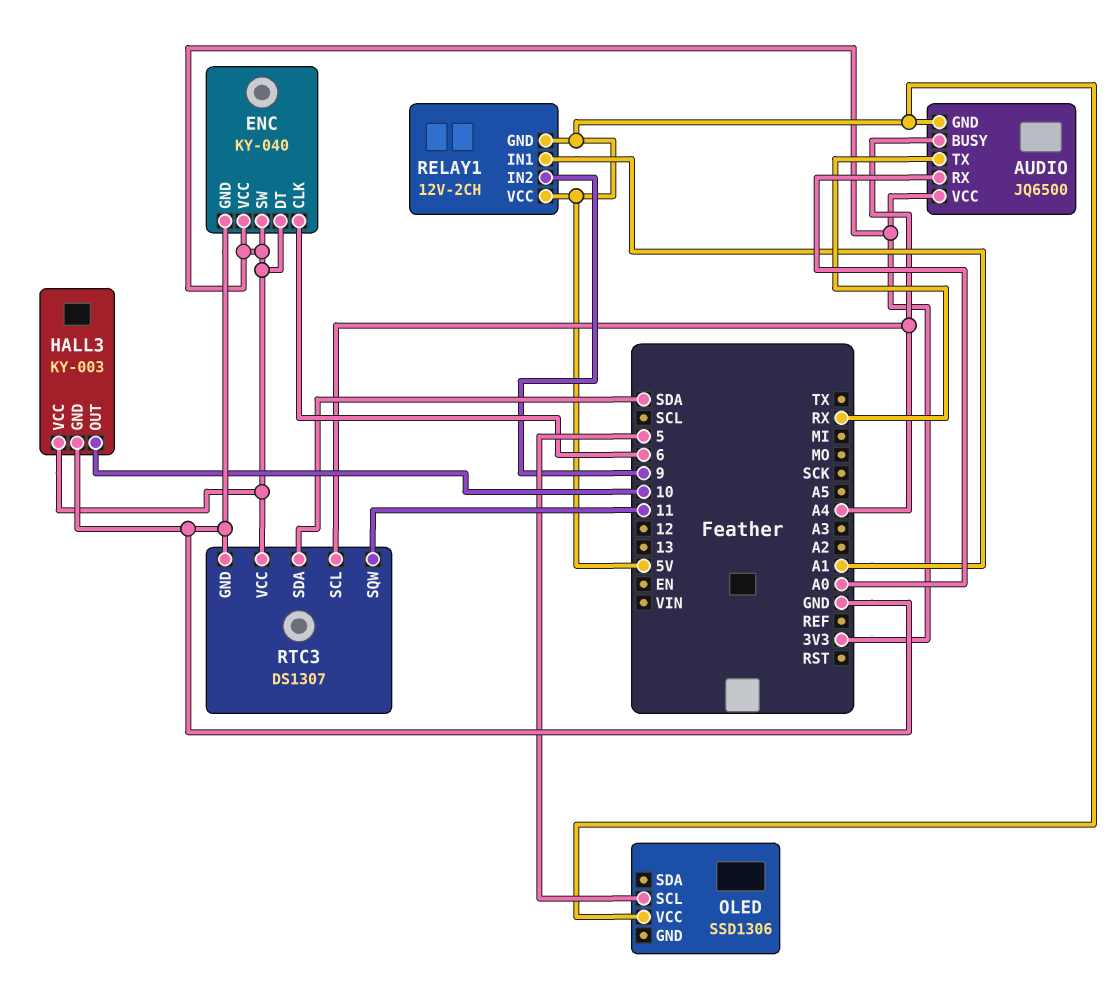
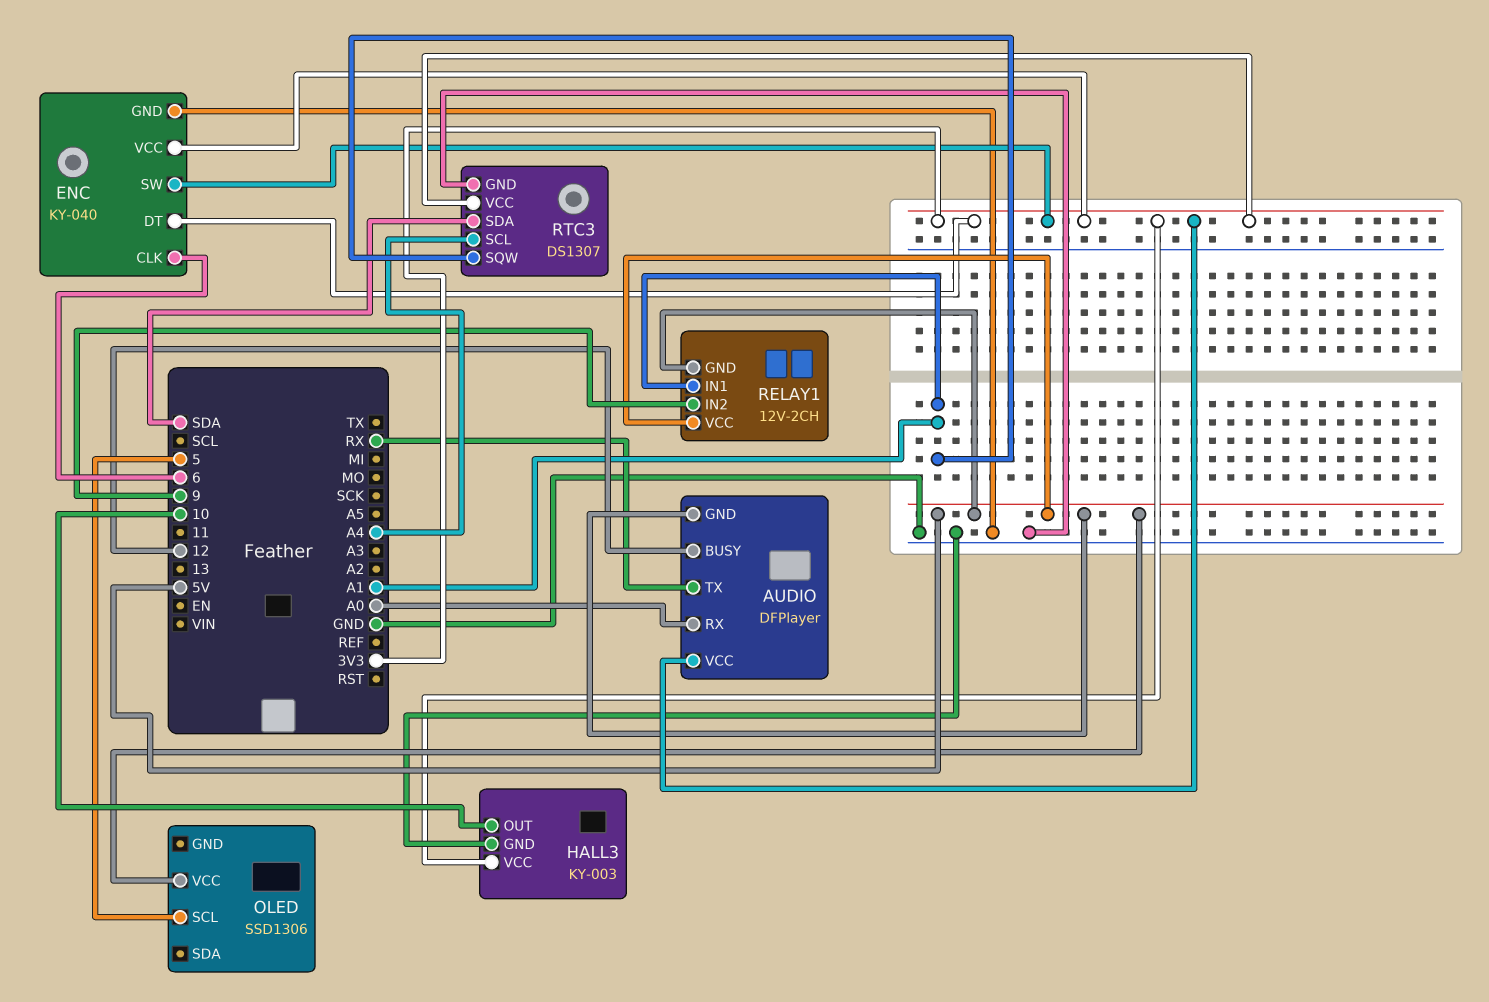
AUDIO: JQ6500 -> DFPlayer
AUDIO pin BUSY: A4 -> 12
RTC3 pin SQW: 11 -> A1

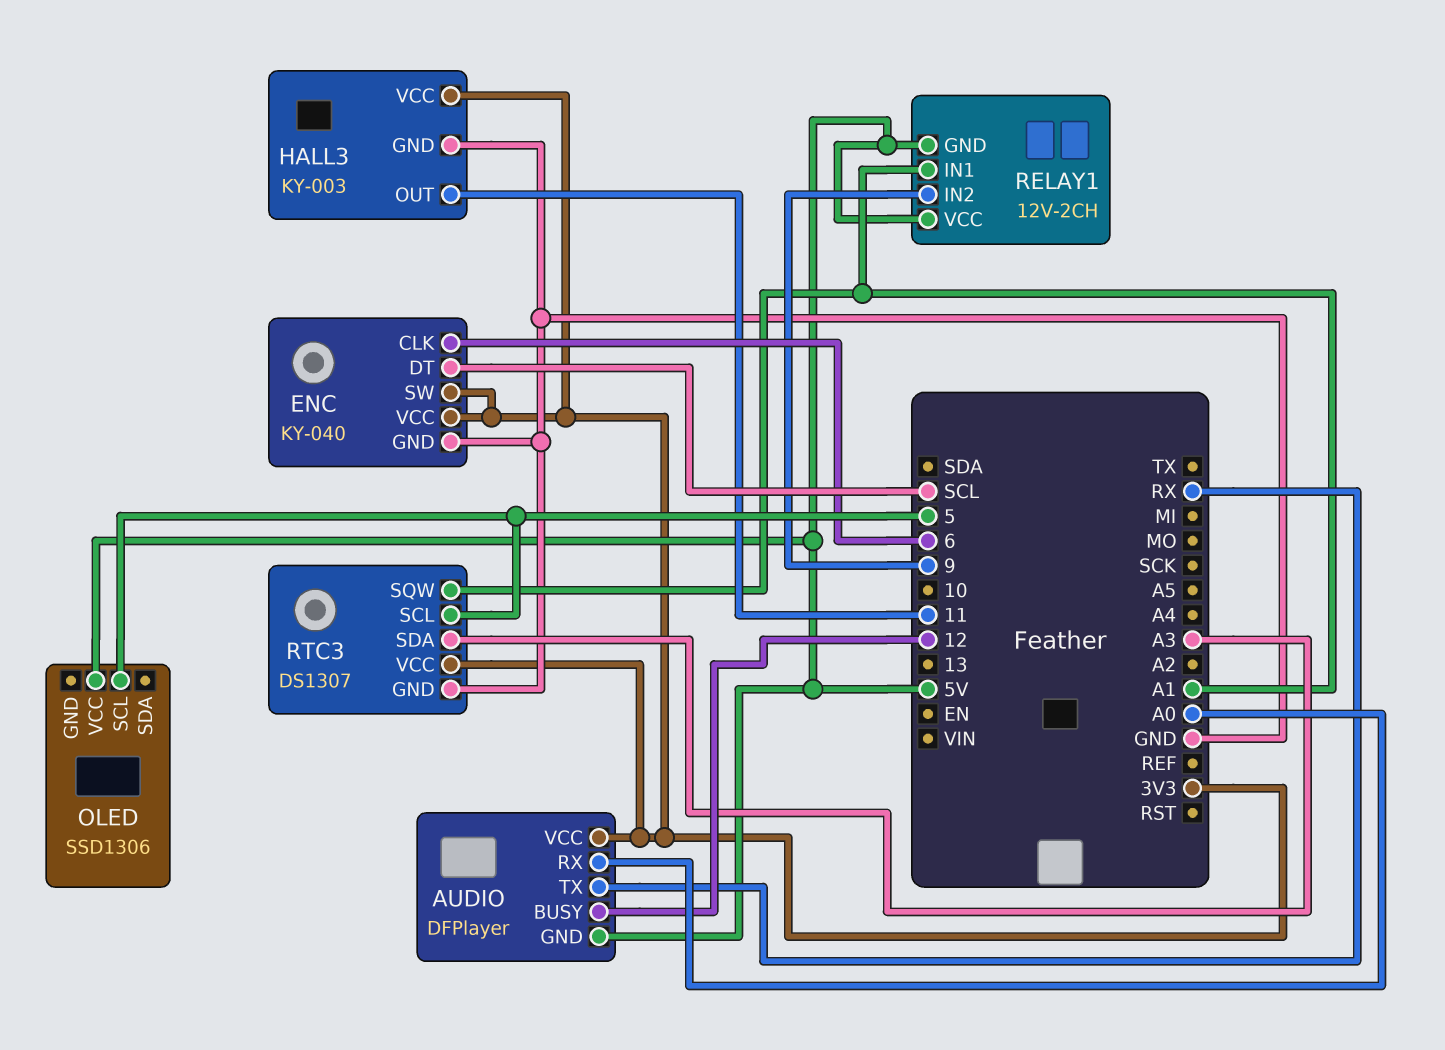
ENC pin DT: 3V3 -> SCL
HALL3 pin OUT: 10 -> 11
RTC3 pin SCL: A4 -> 5
RTC3 pin SDA: SDA -> A3

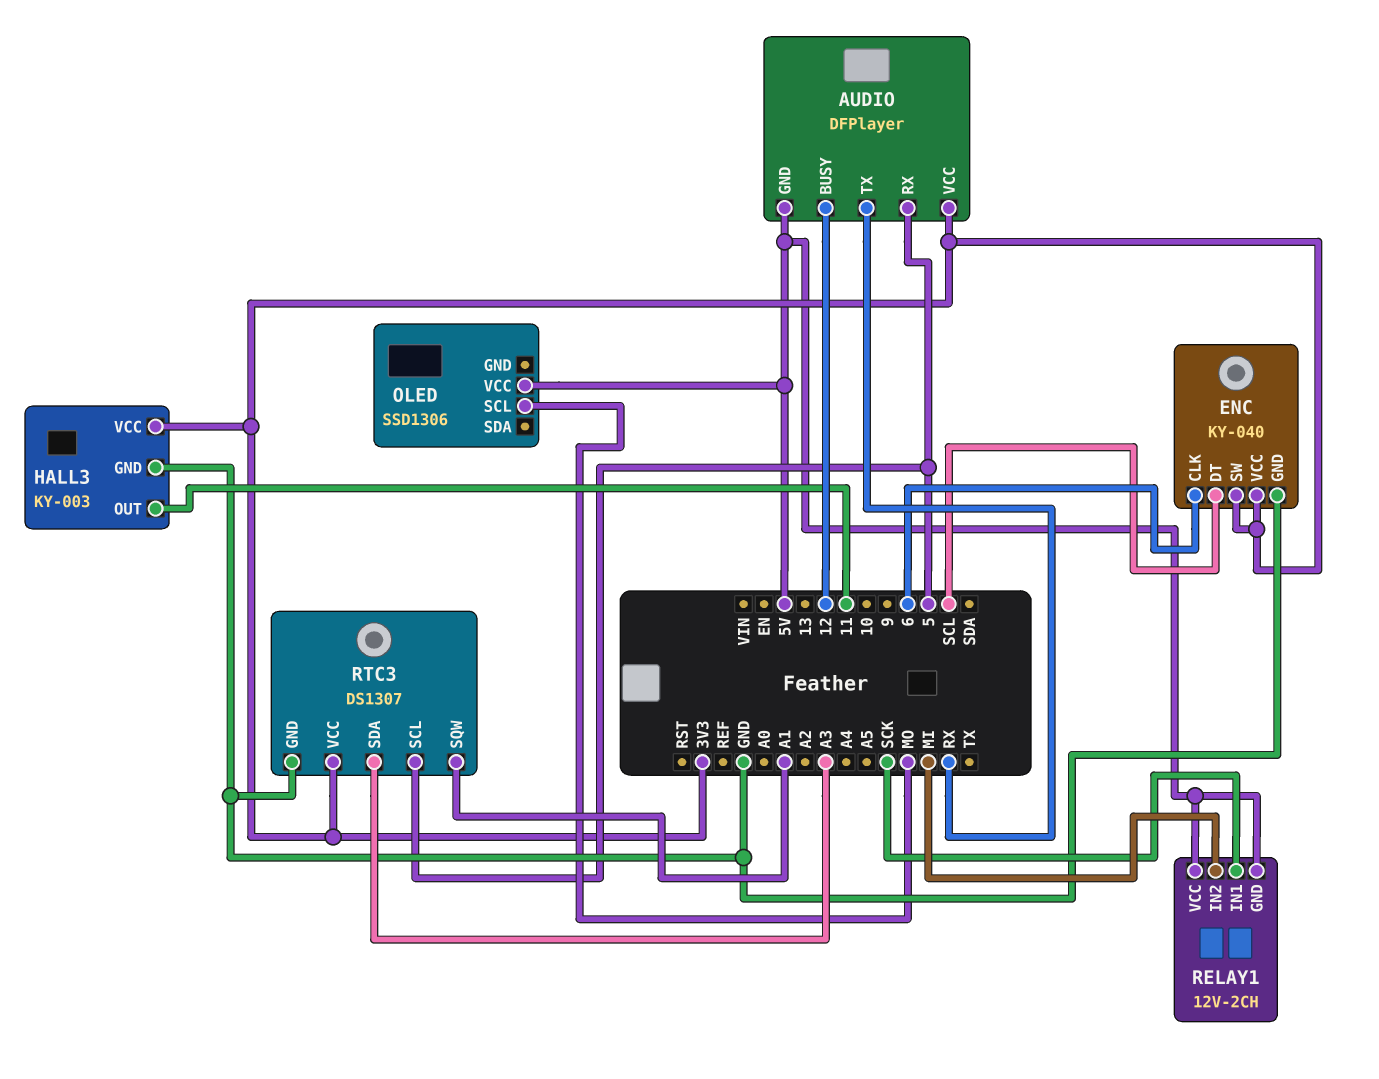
AUDIO pin RX: A0 -> 5
OLED pin SCL: 5 -> MO
RELAY1 pin IN1: A1 -> SCK
RELAY1 pin IN2: 9 -> MI

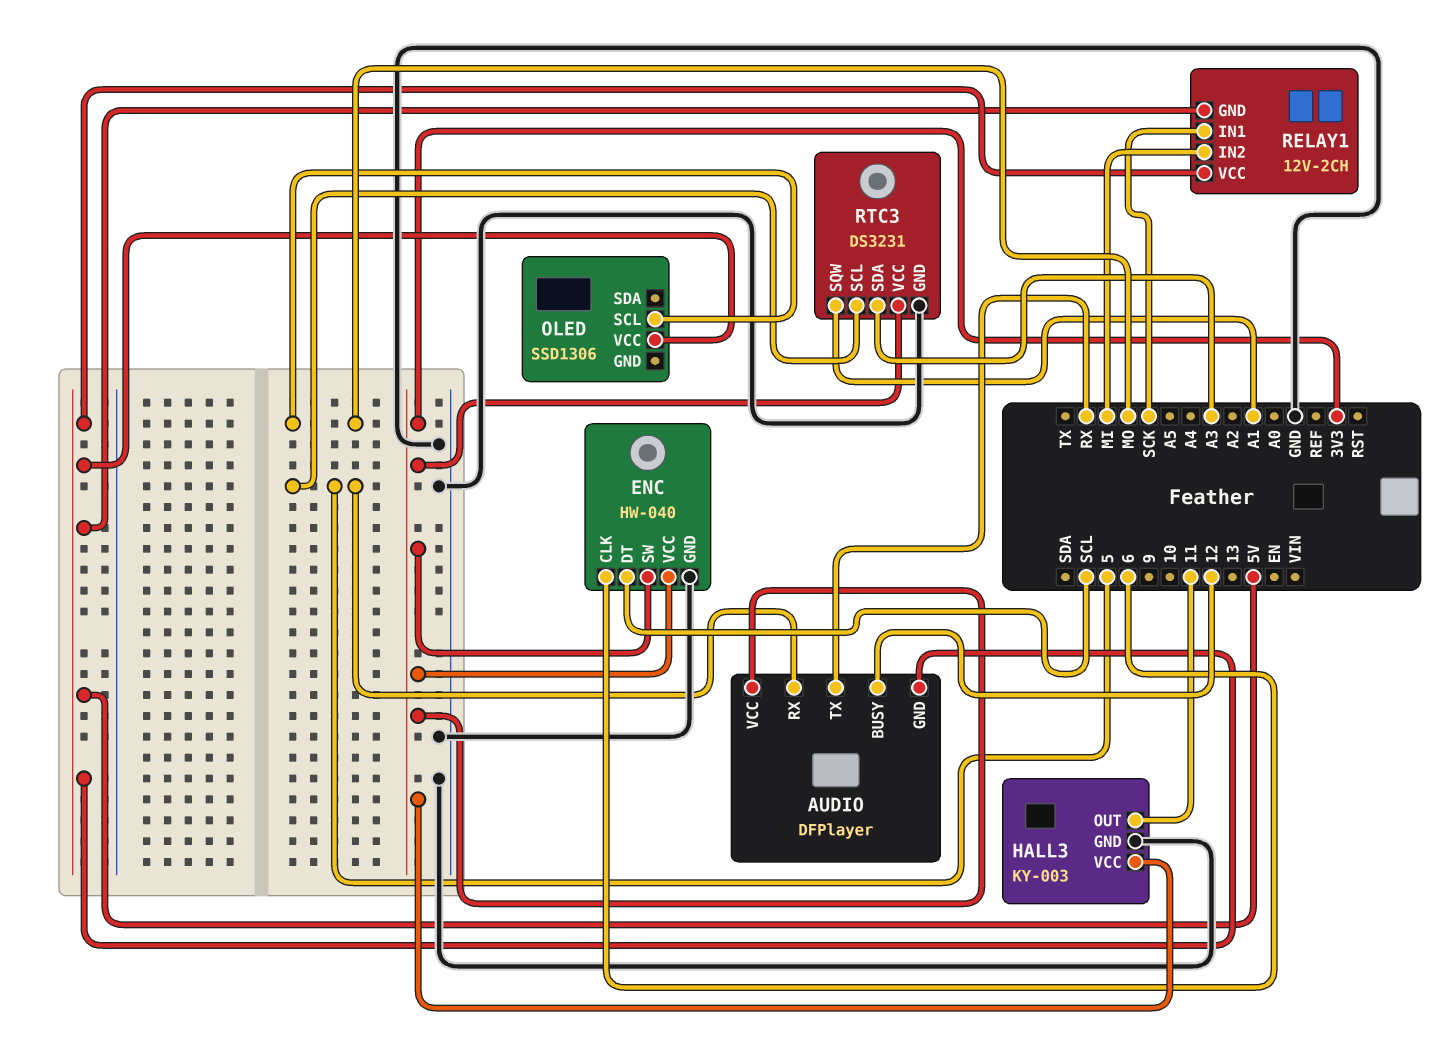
ENC: KY-040 -> HW-040
RTC3: DS1307 -> DS3231

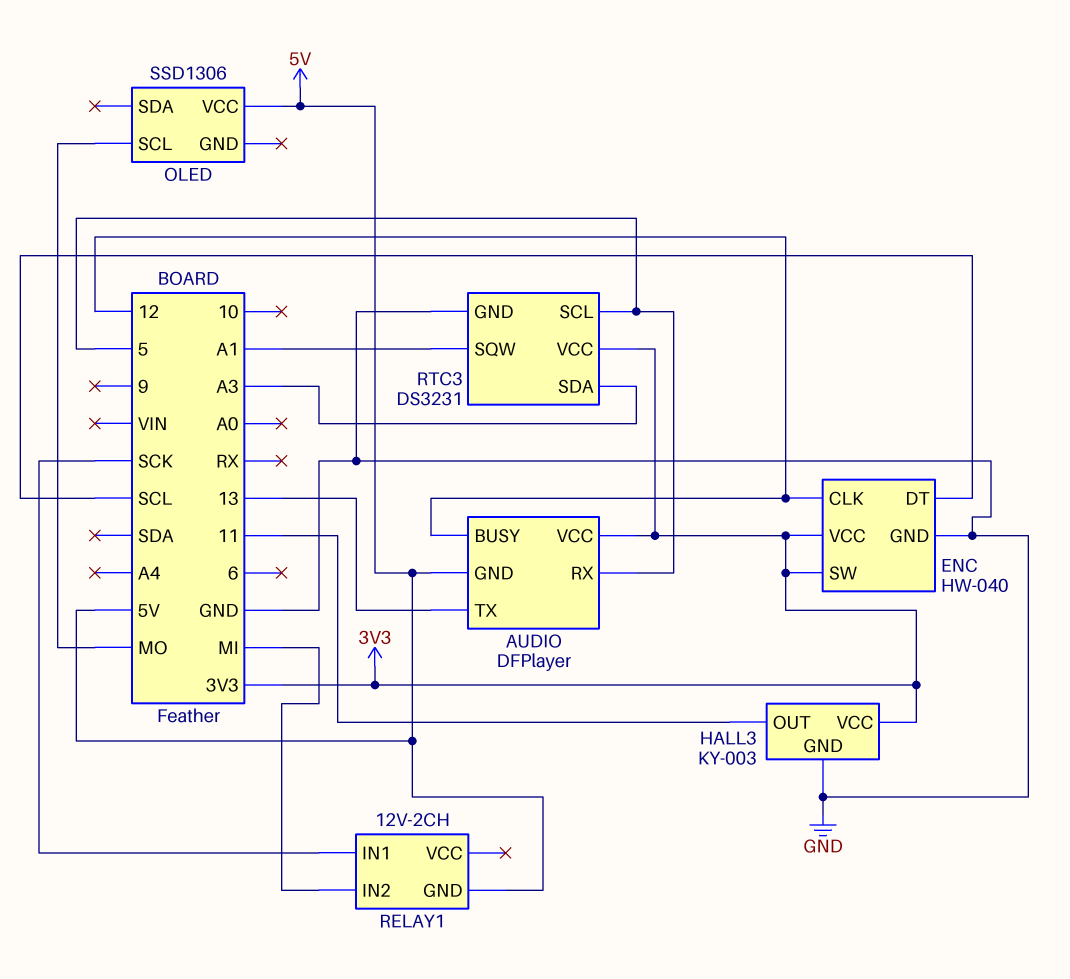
AUDIO pin TX: RX -> 13
ENC pin CLK: 6 -> 12
RELAY1 pin VCC: 5V -> none

